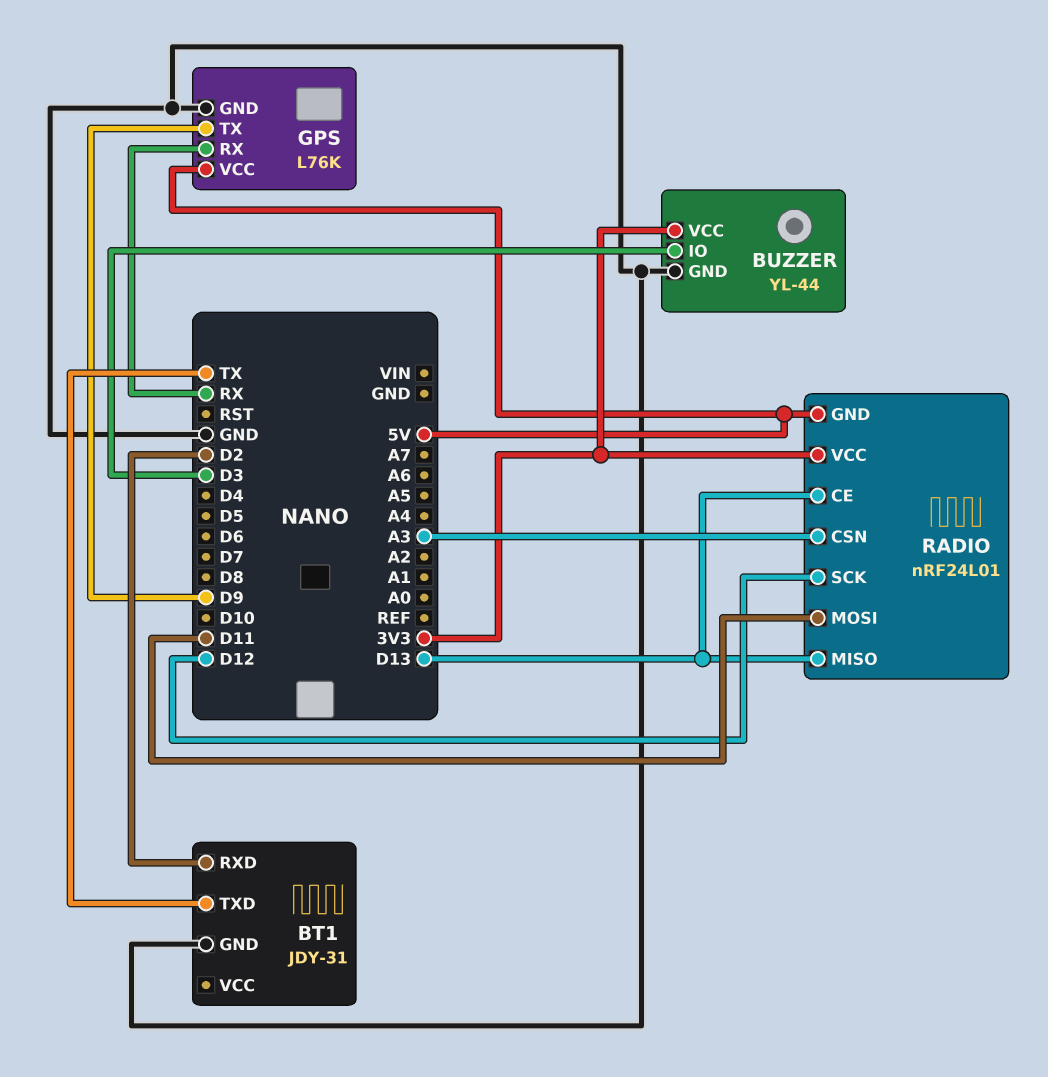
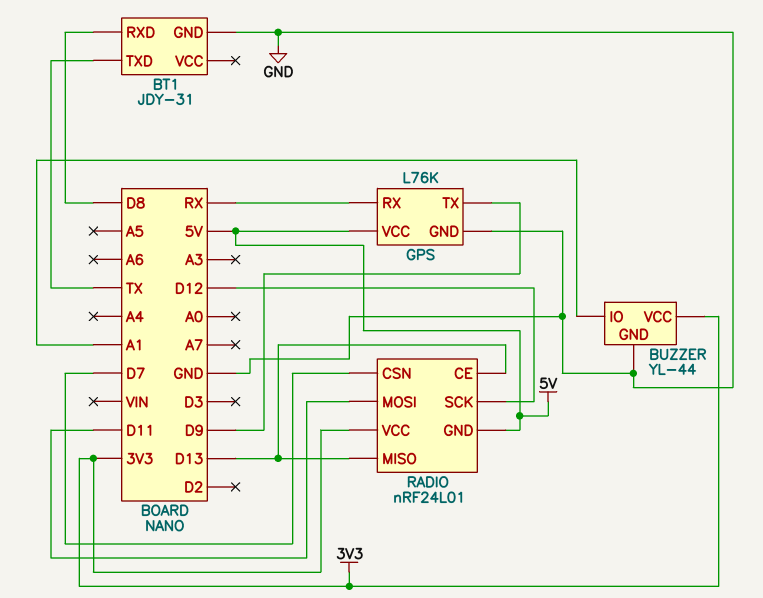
BT1 pin RXD: D2 -> D8
BUZZER pin IO: D3 -> A1
RADIO pin CSN: A3 -> D7

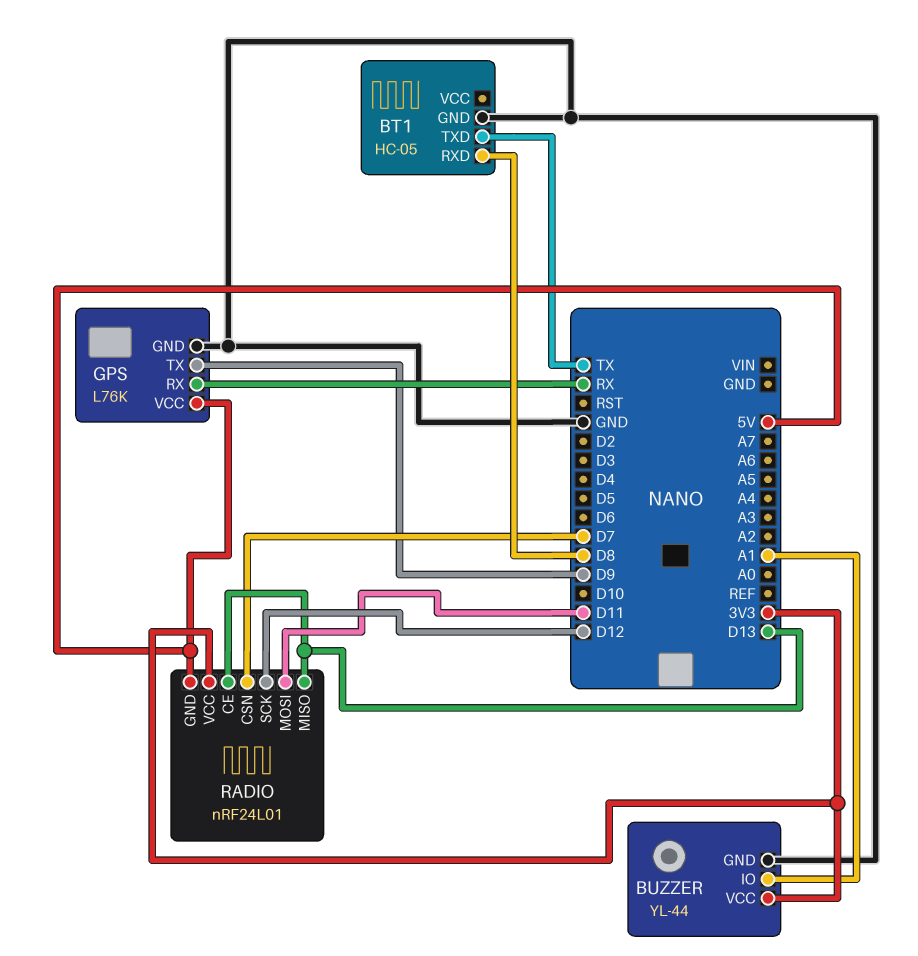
BT1: JDY-31 -> HC-05

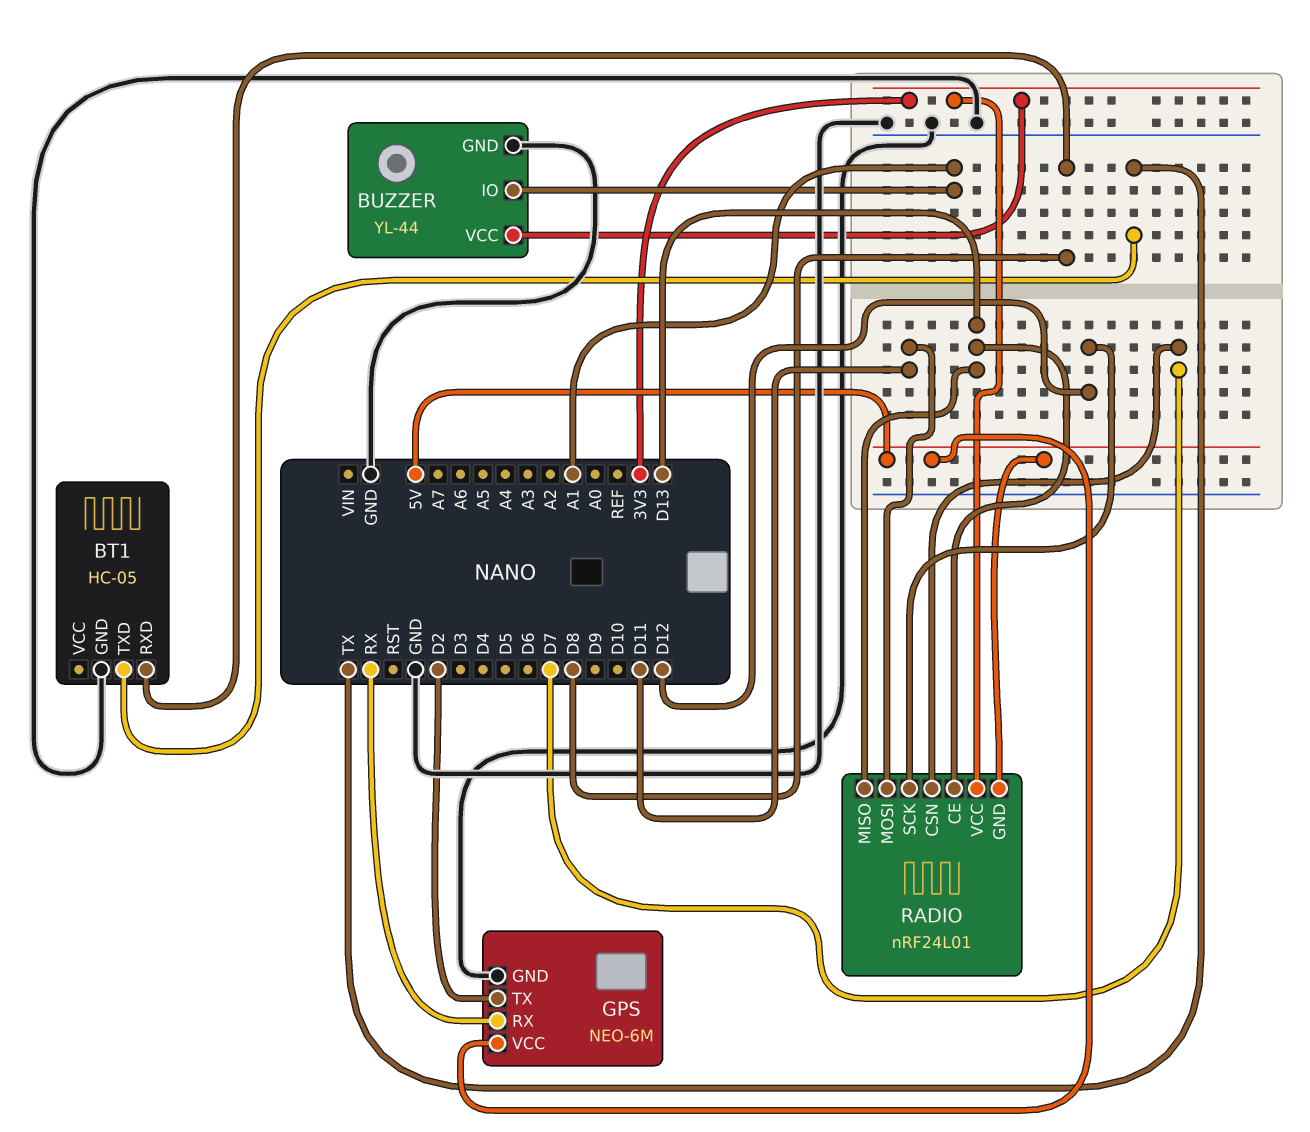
GPS: L76K -> NEO-6M
GPS pin TX: D9 -> D2

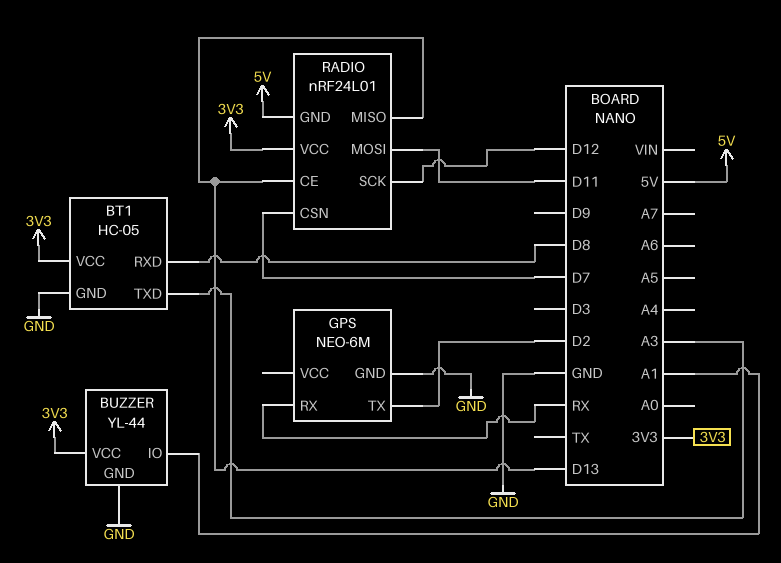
BT1 pin TXD: TX -> A3
BT1 pin VCC: none -> 3V3
GPS pin VCC: 5V -> none

